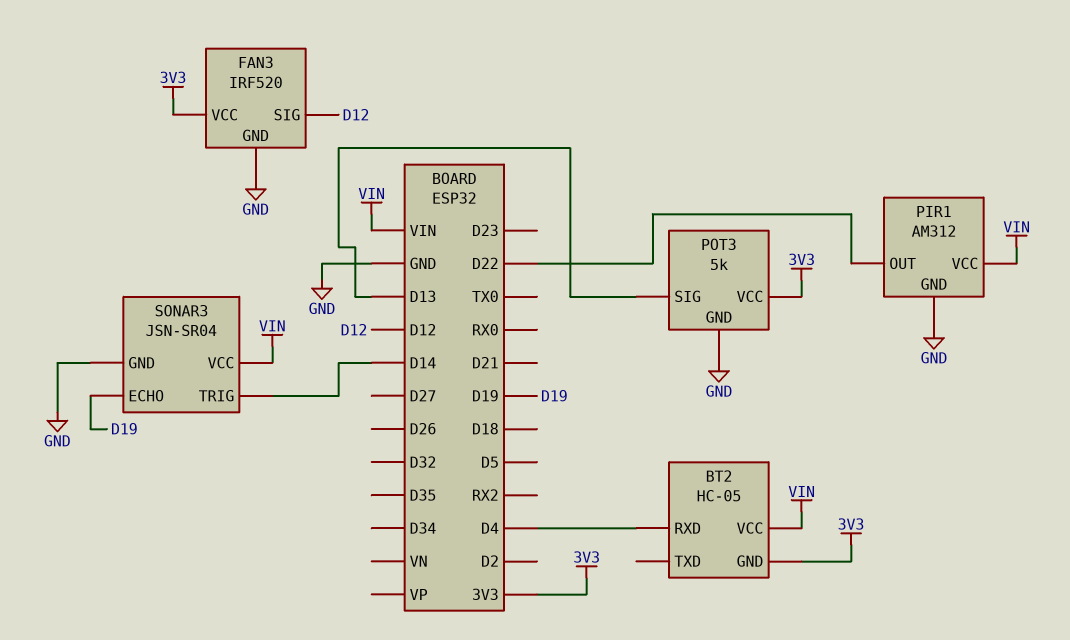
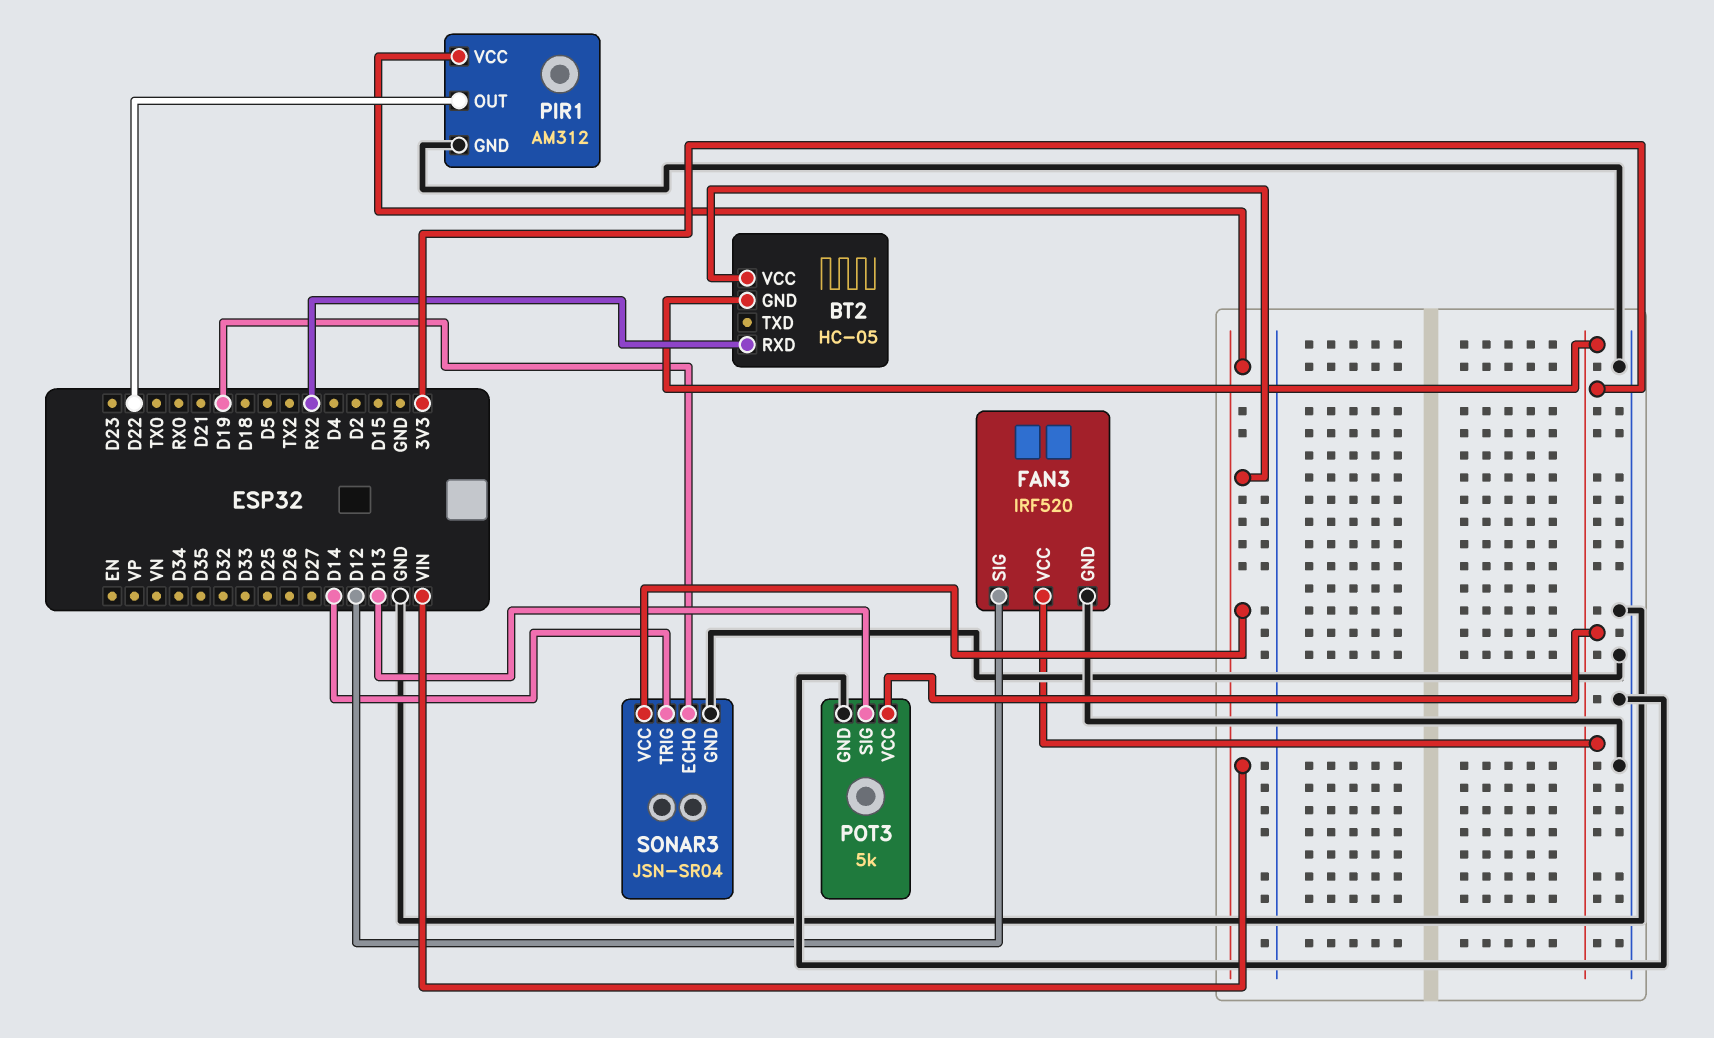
BT2 pin RXD: D4 -> RX2

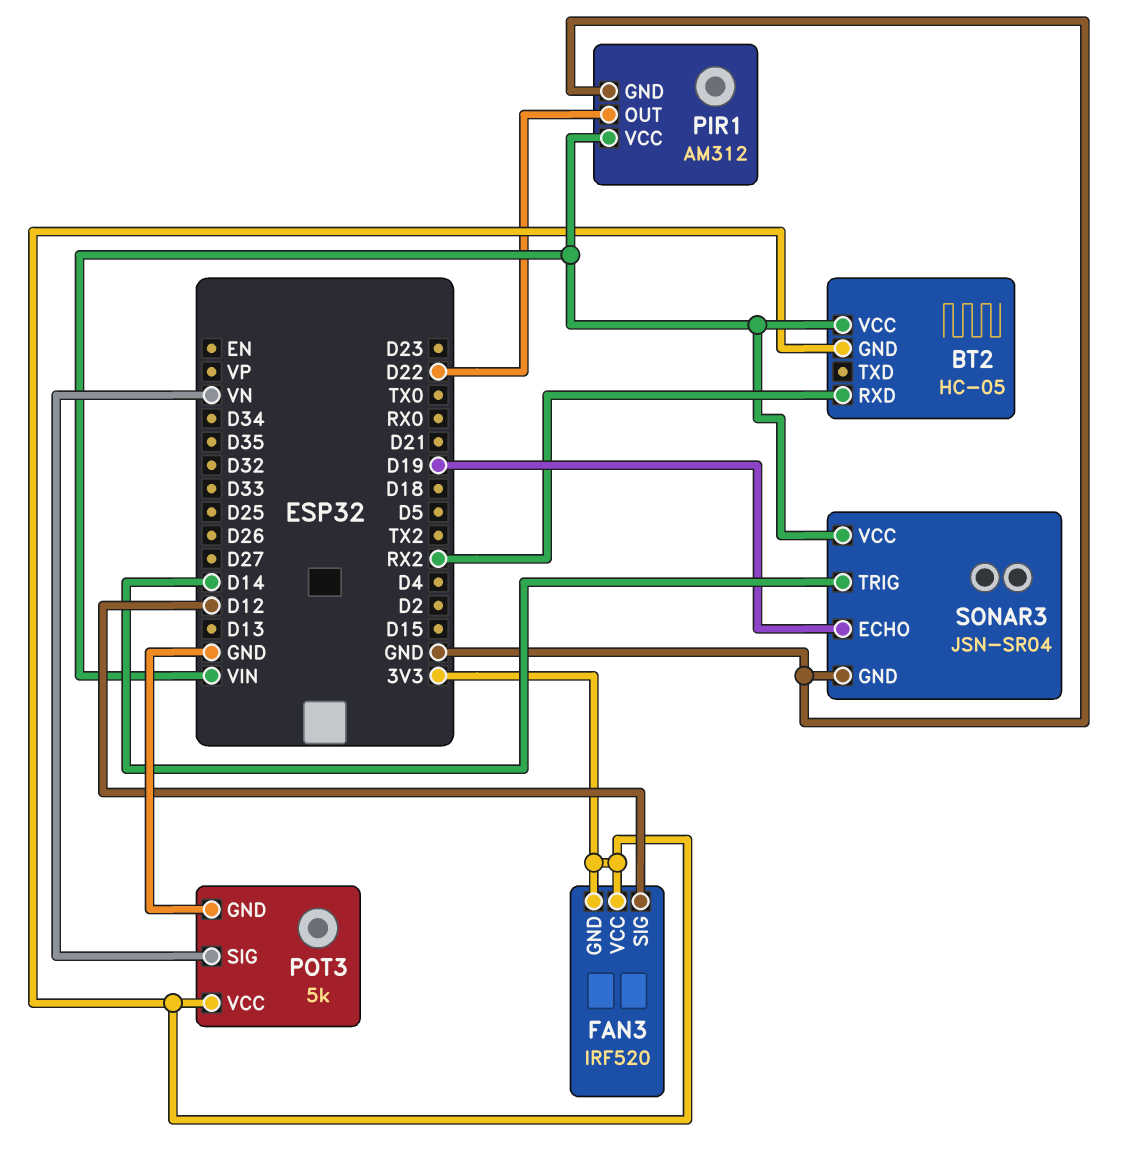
FAN3 pin GND: GND -> 3V3
POT3 pin SIG: D13 -> VN

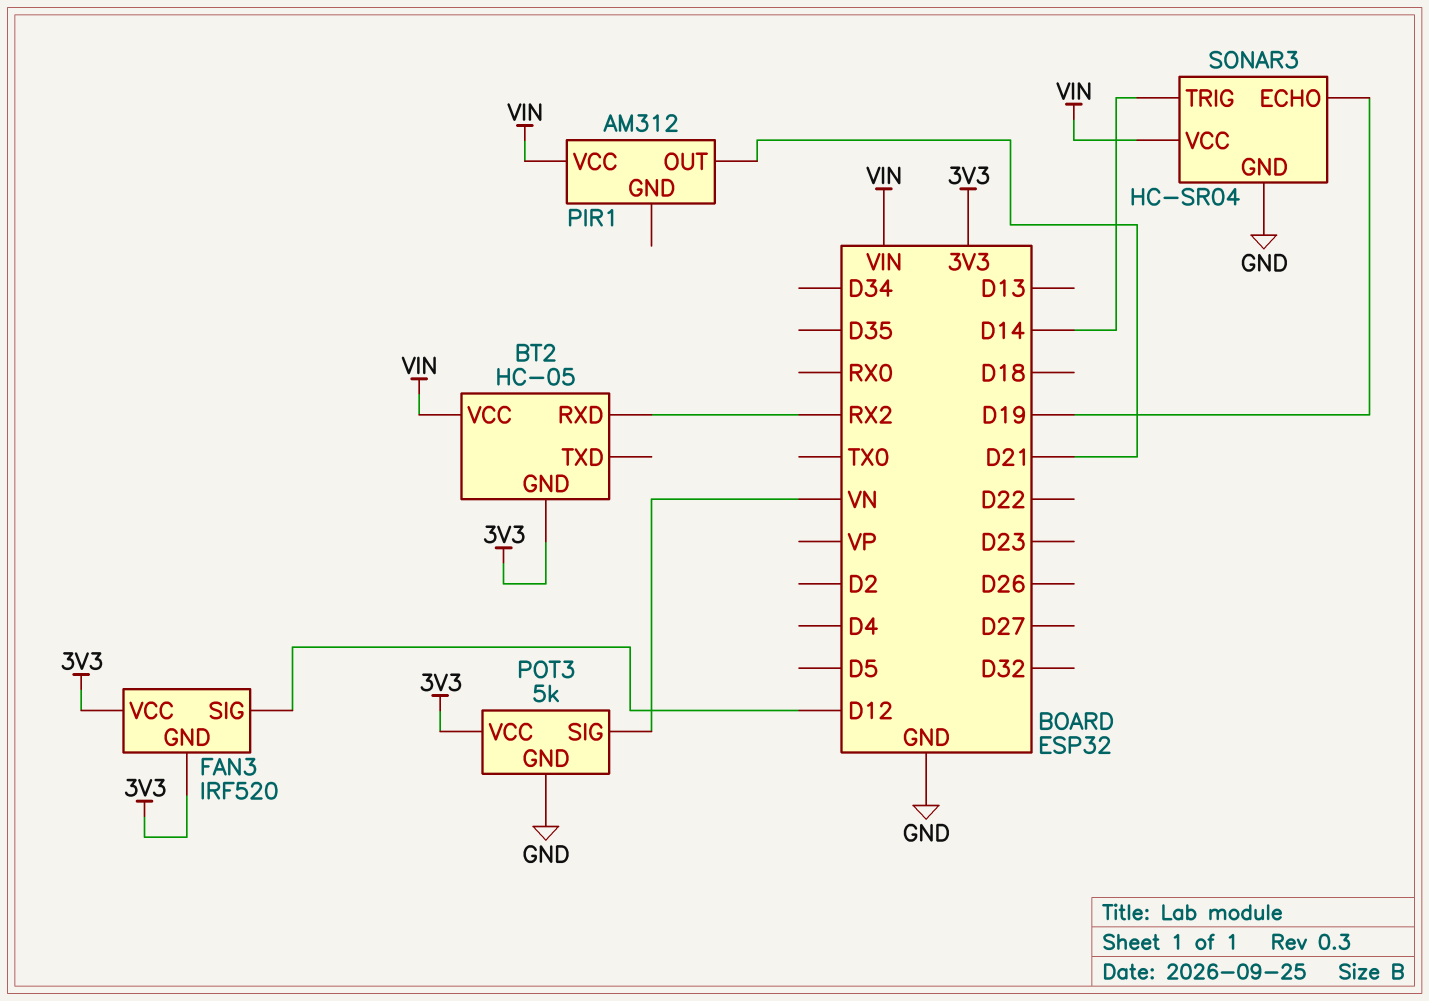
PIR1 pin GND: GND -> none
PIR1 pin OUT: D22 -> D21
SONAR3: JSN-SR04 -> HC-SR04

